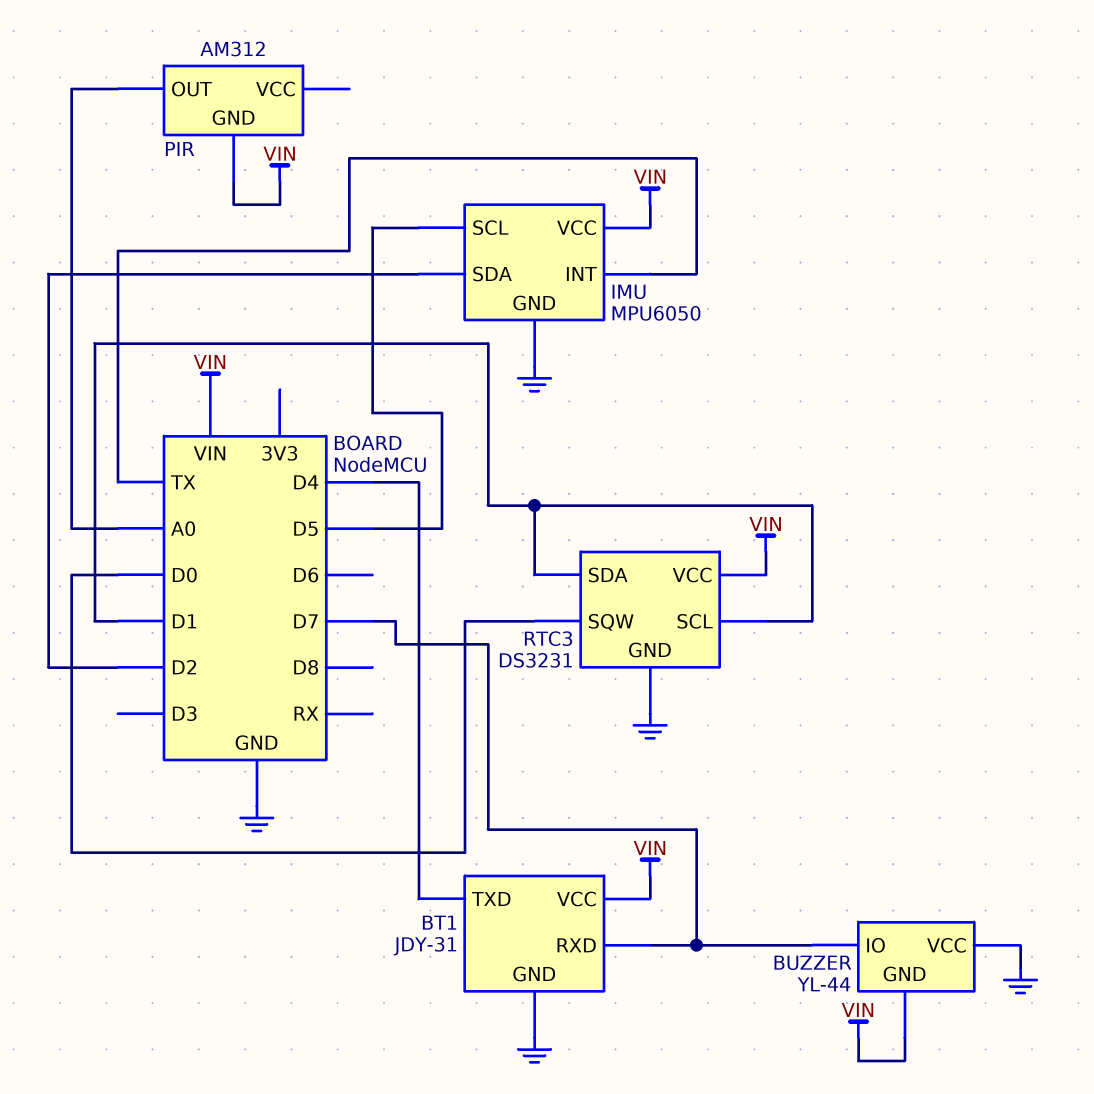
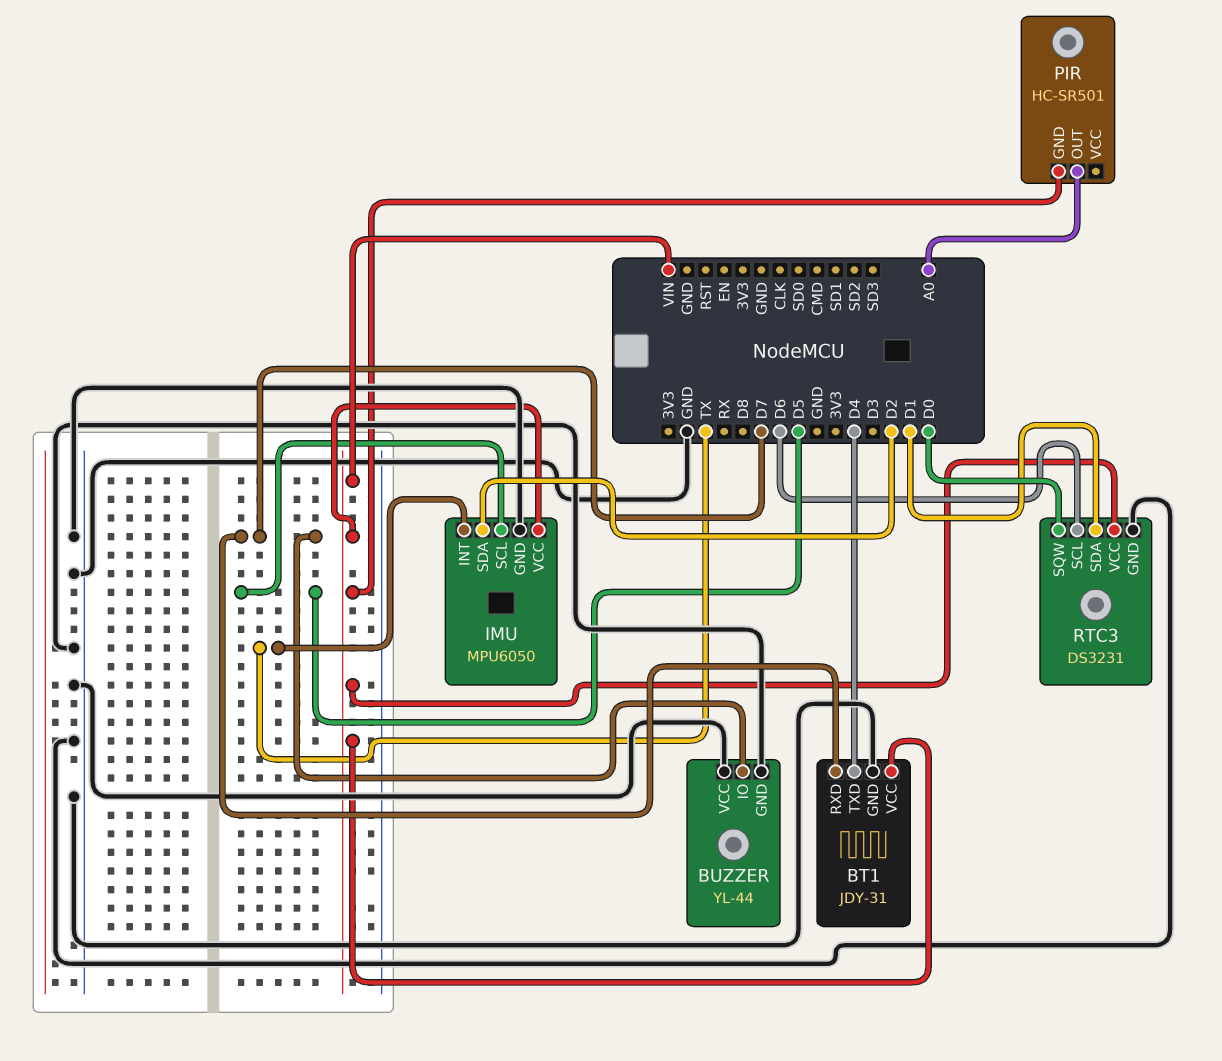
BUZZER pin GND: VIN -> GND
PIR: AM312 -> HC-SR501
RTC3 pin SCL: D1 -> D6

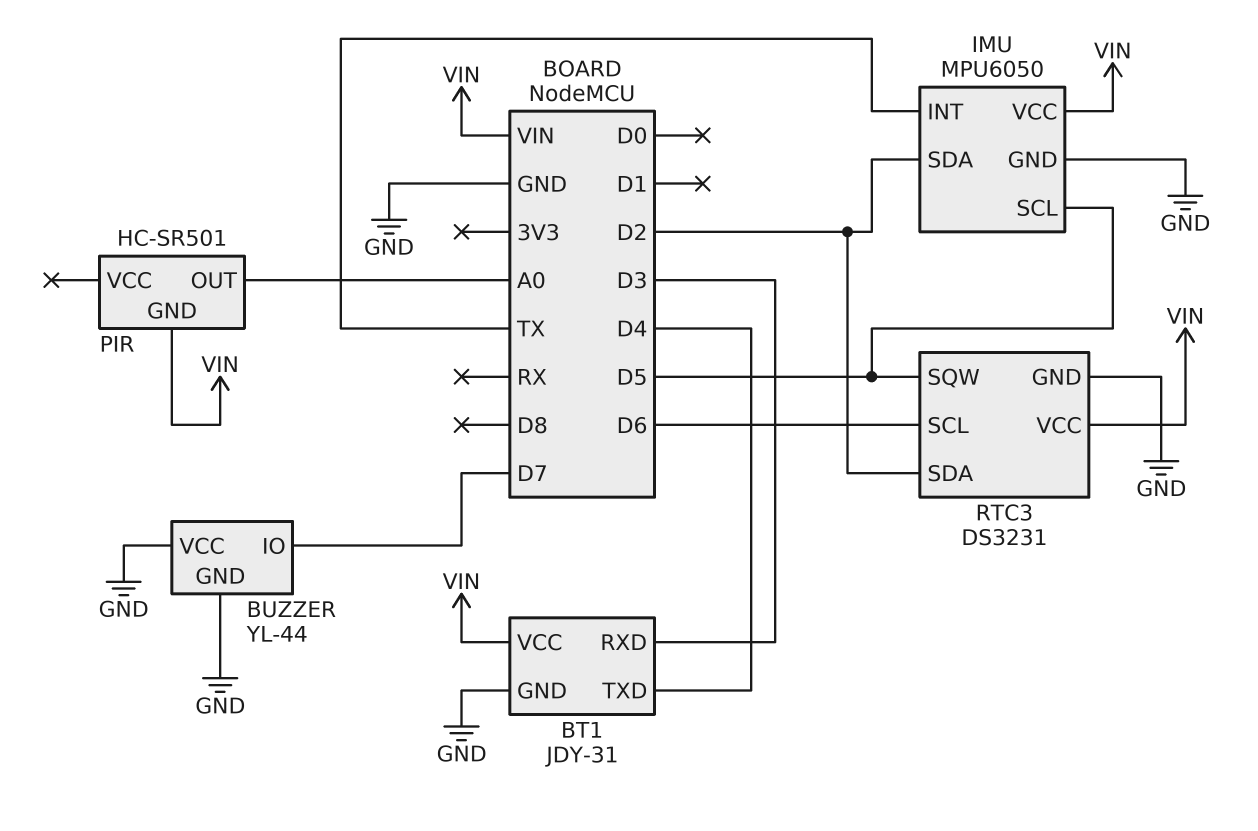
BT1 pin RXD: D7 -> D3
RTC3 pin SDA: D1 -> D2
RTC3 pin SQW: D0 -> D5

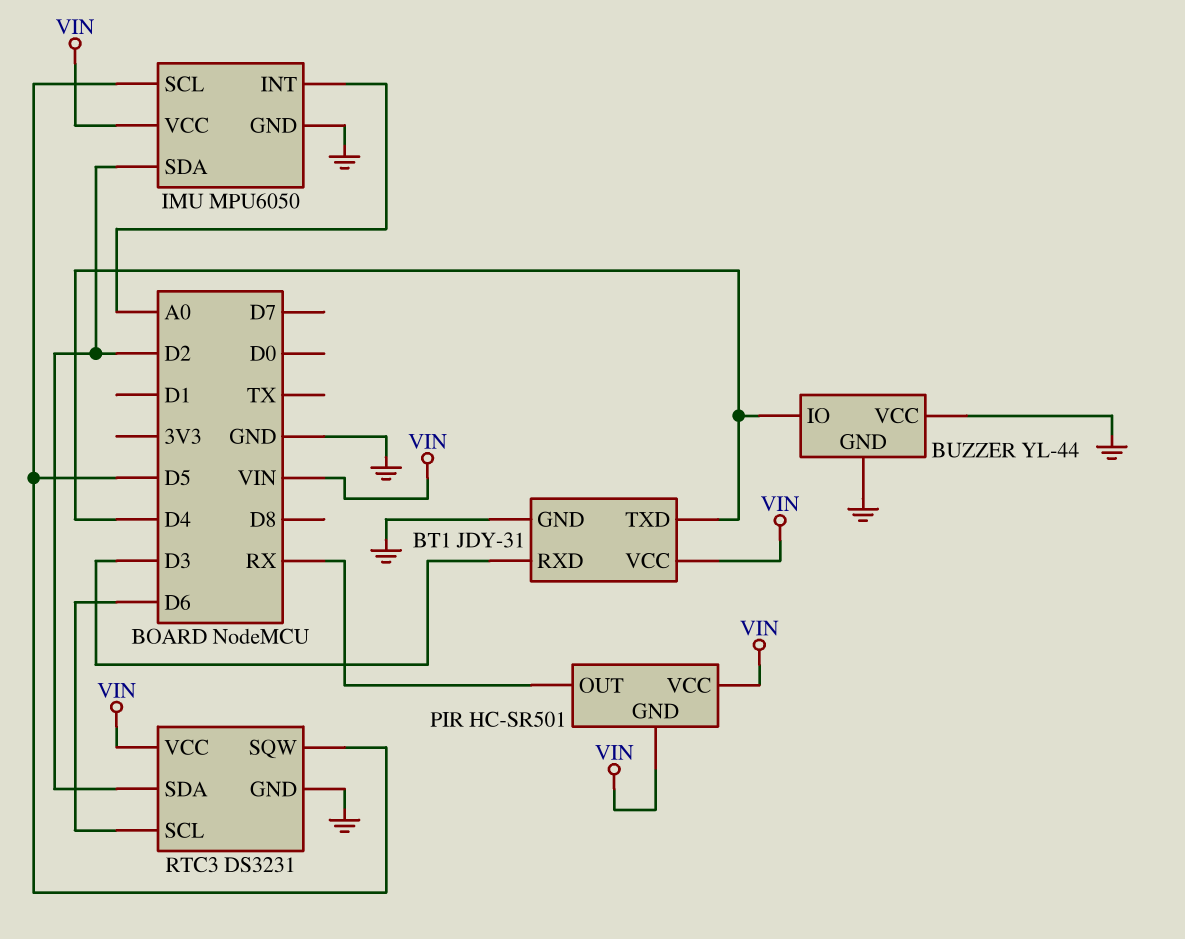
BUZZER pin IO: D7 -> D4
IMU pin INT: TX -> A0
PIR pin OUT: A0 -> RX
PIR pin VCC: none -> VIN

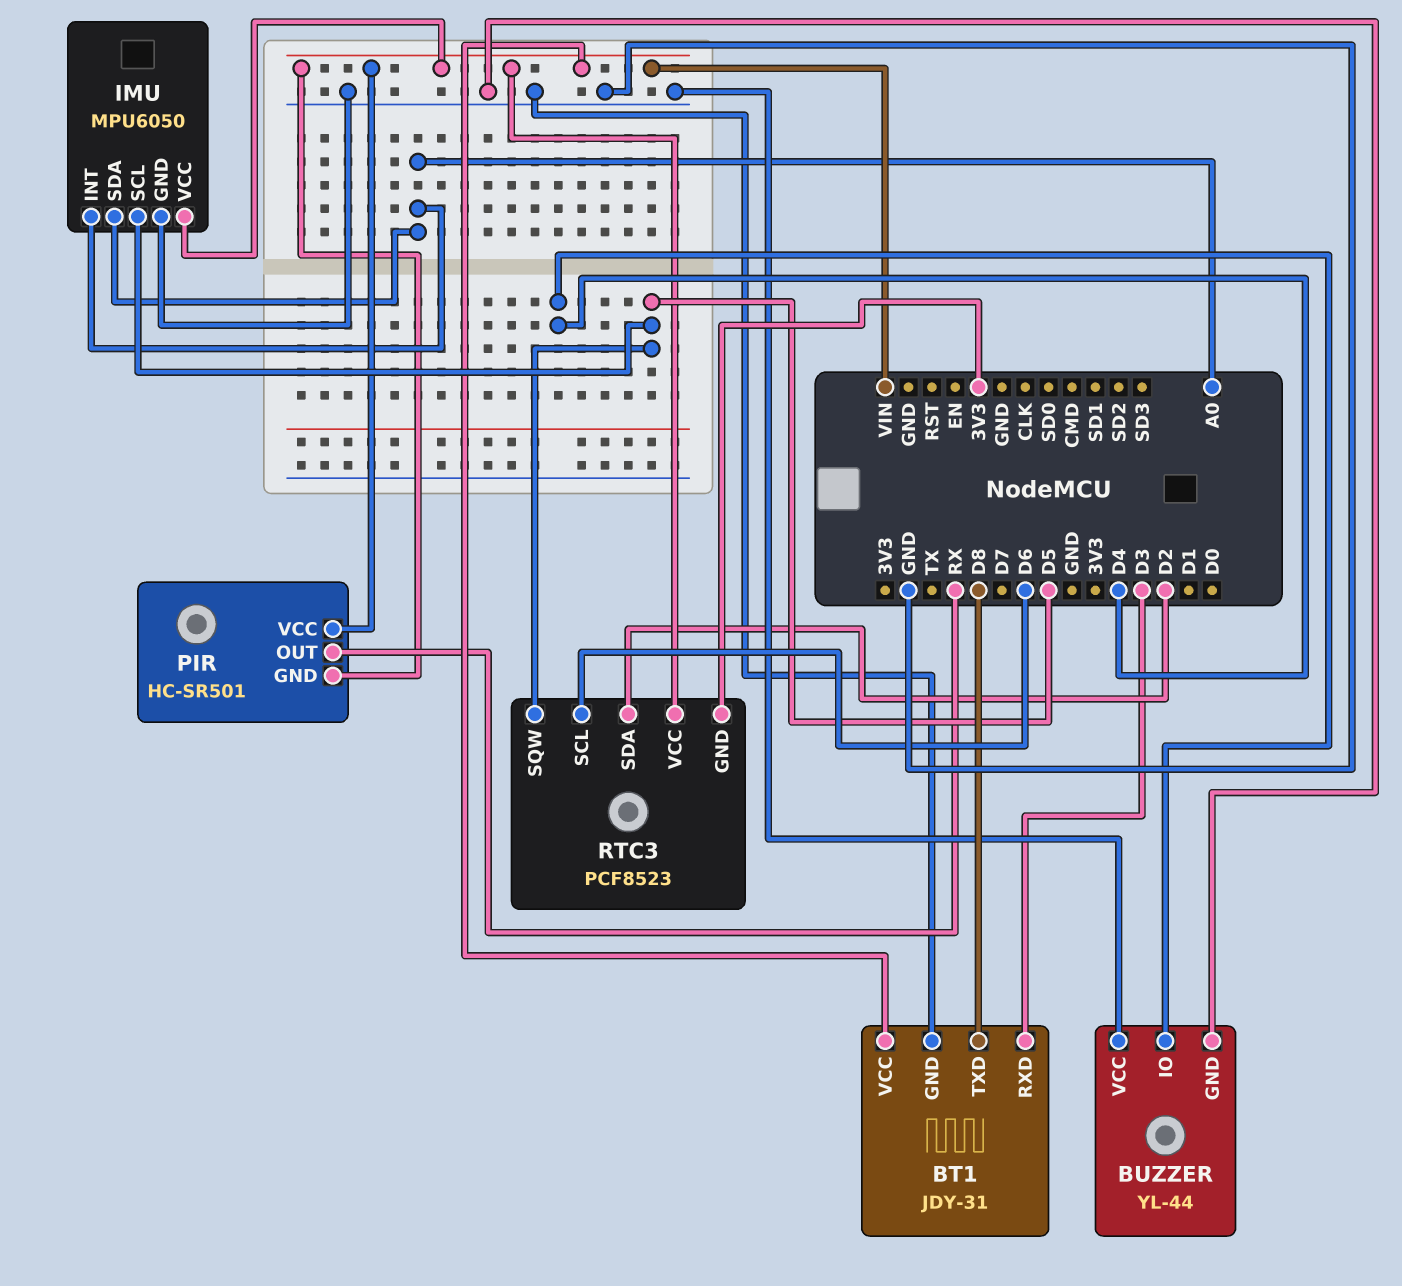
BT1 pin TXD: D4 -> D8
IMU pin SDA: D2 -> A0
RTC3: DS3231 -> PCF8523
RTC3 pin GND: GND -> 3V3

